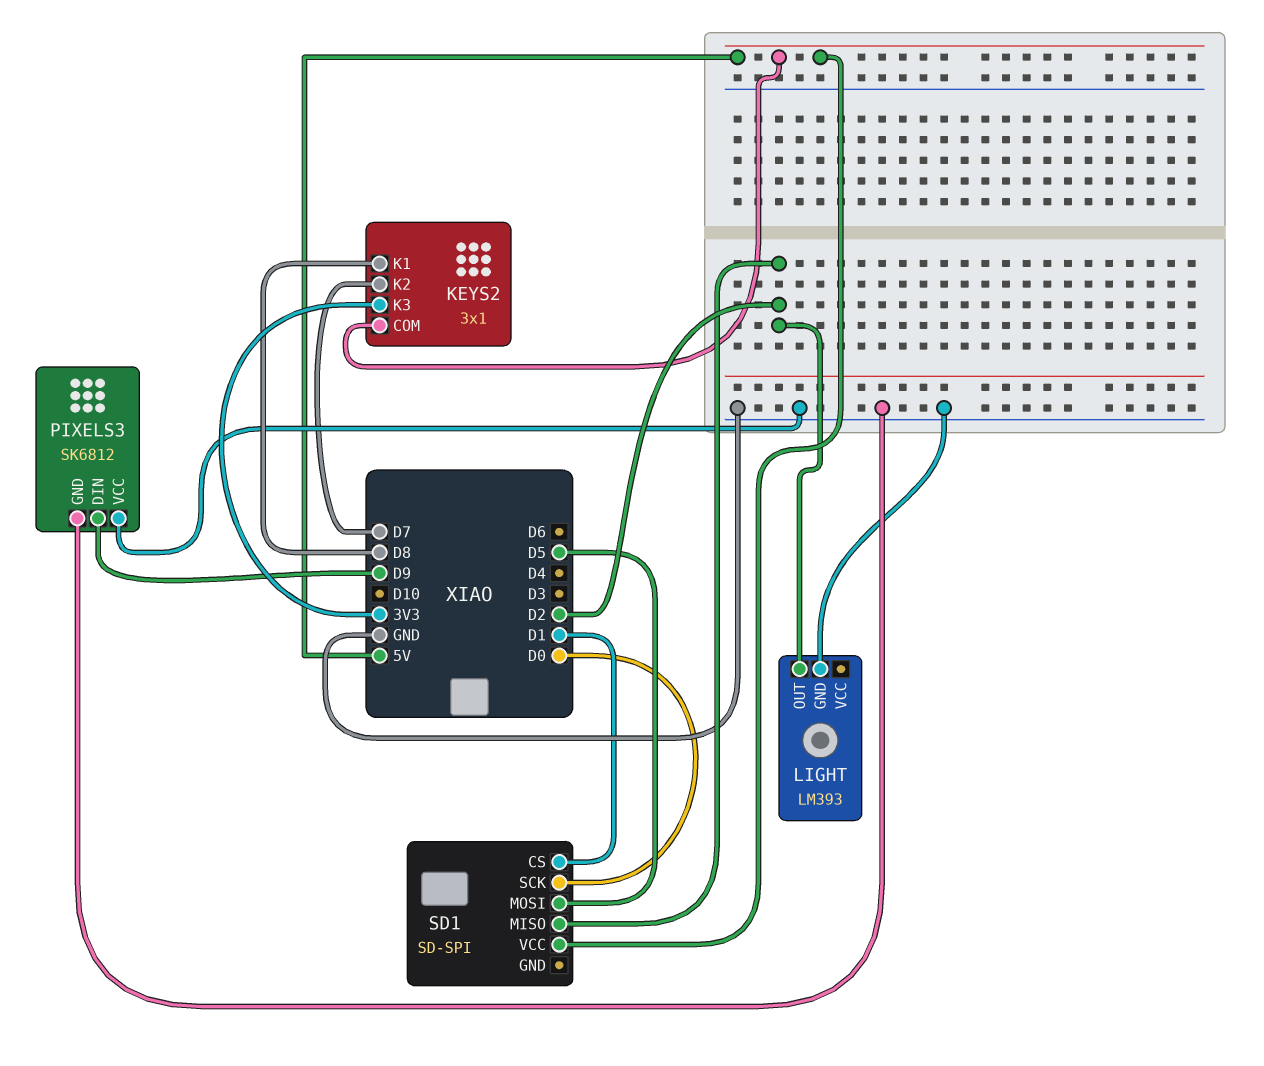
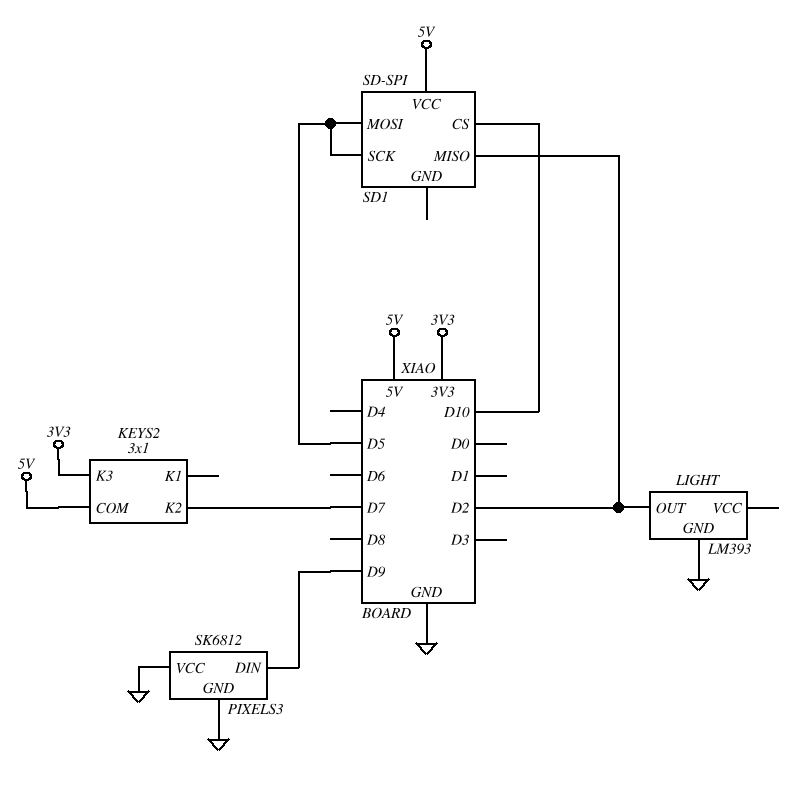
KEYS2 pin K1: D8 -> none
SD1 pin CS: D1 -> D10
SD1 pin SCK: D0 -> D5

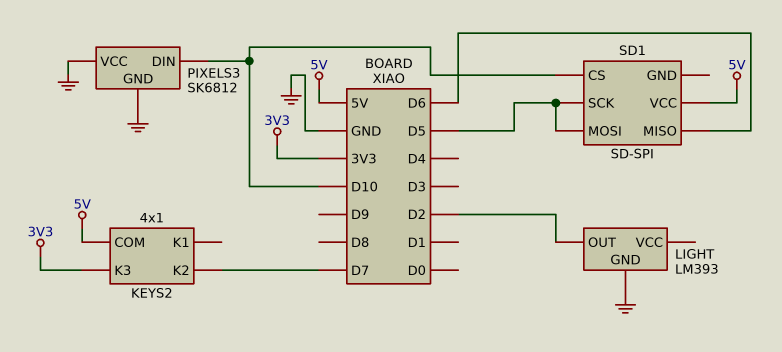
KEYS2: 3x1 -> 4x1
PIXELS3 pin DIN: D9 -> D10
SD1 pin MISO: D2 -> D6

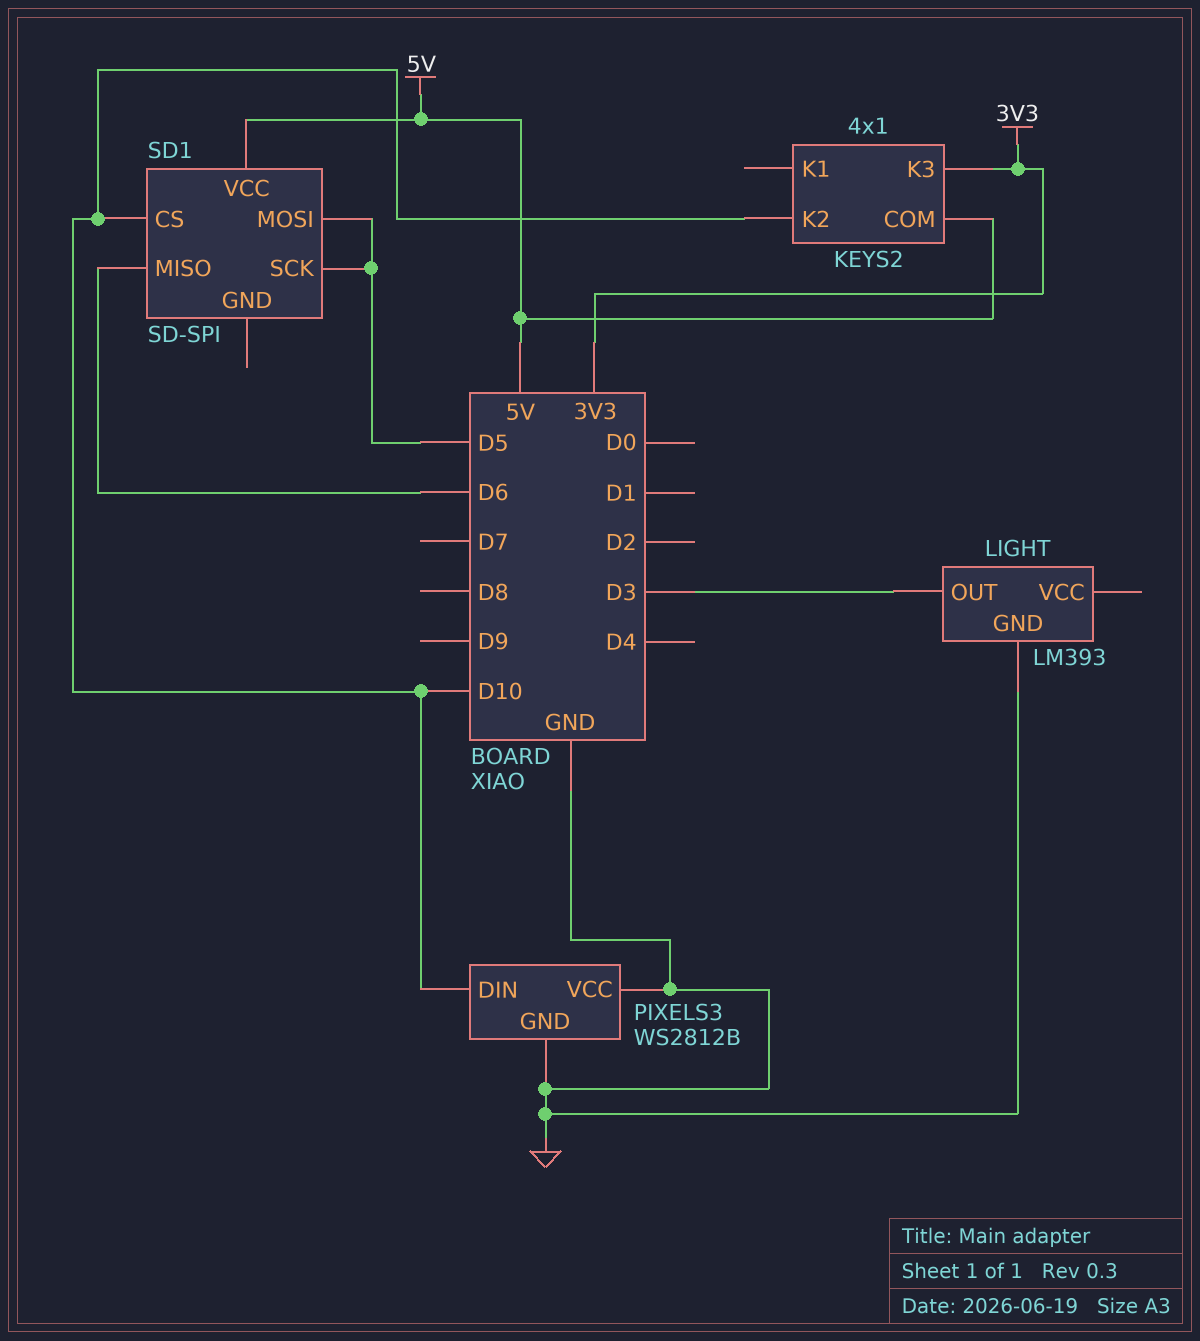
KEYS2 pin K2: D7 -> D10
LIGHT pin OUT: D2 -> D3
PIXELS3: SK6812 -> WS2812B

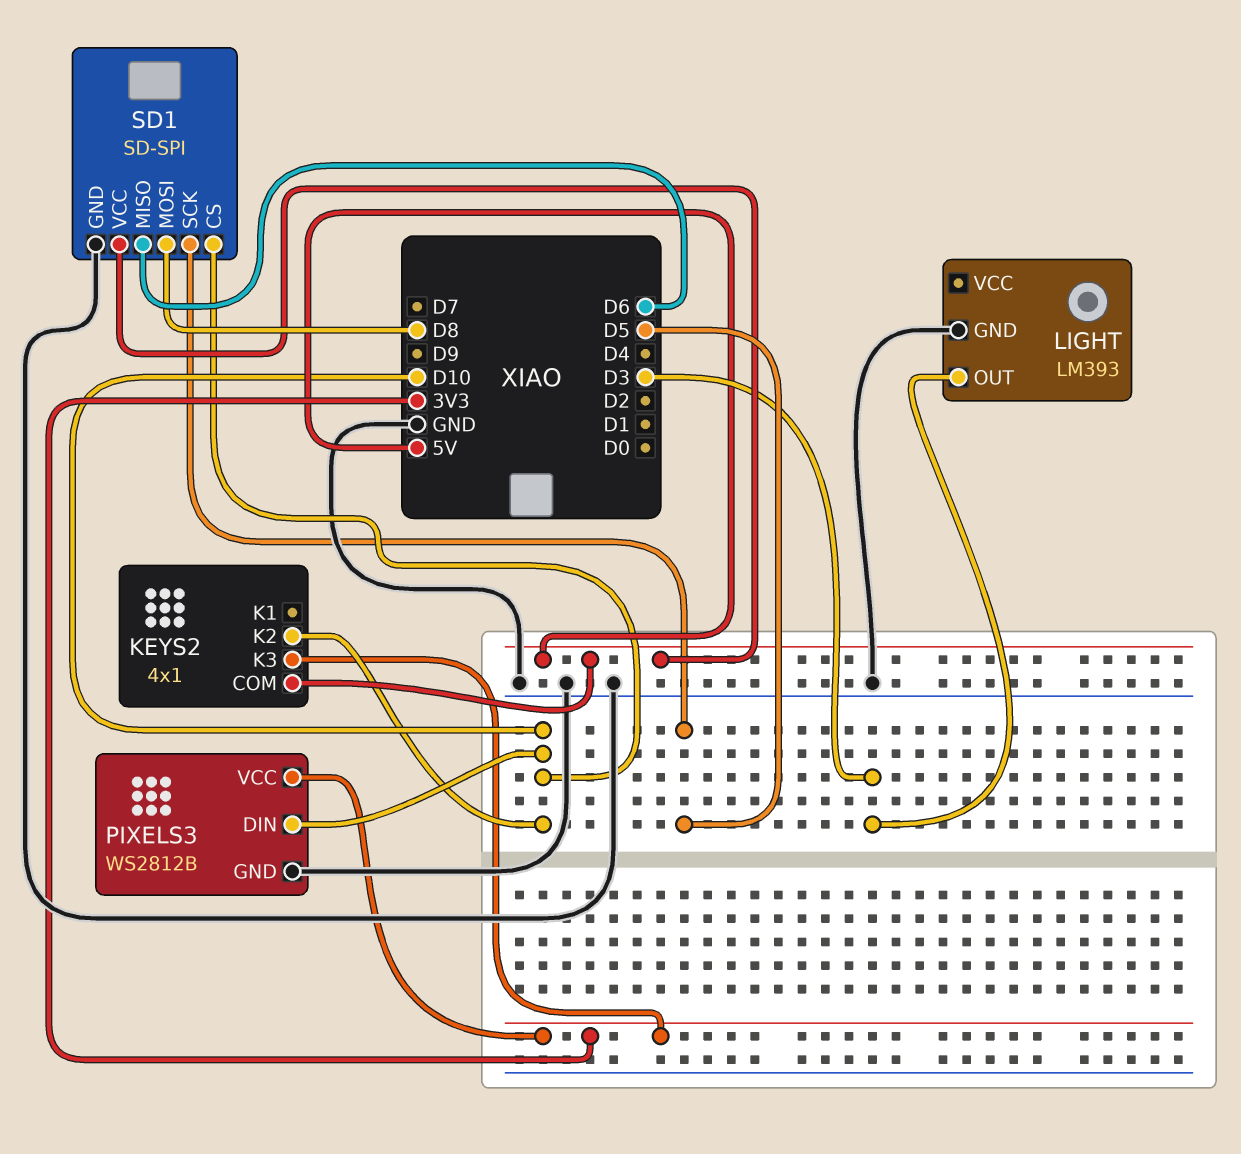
PIXELS3 pin VCC: GND -> 3V3
SD1 pin GND: none -> GND
SD1 pin MOSI: D5 -> D8

